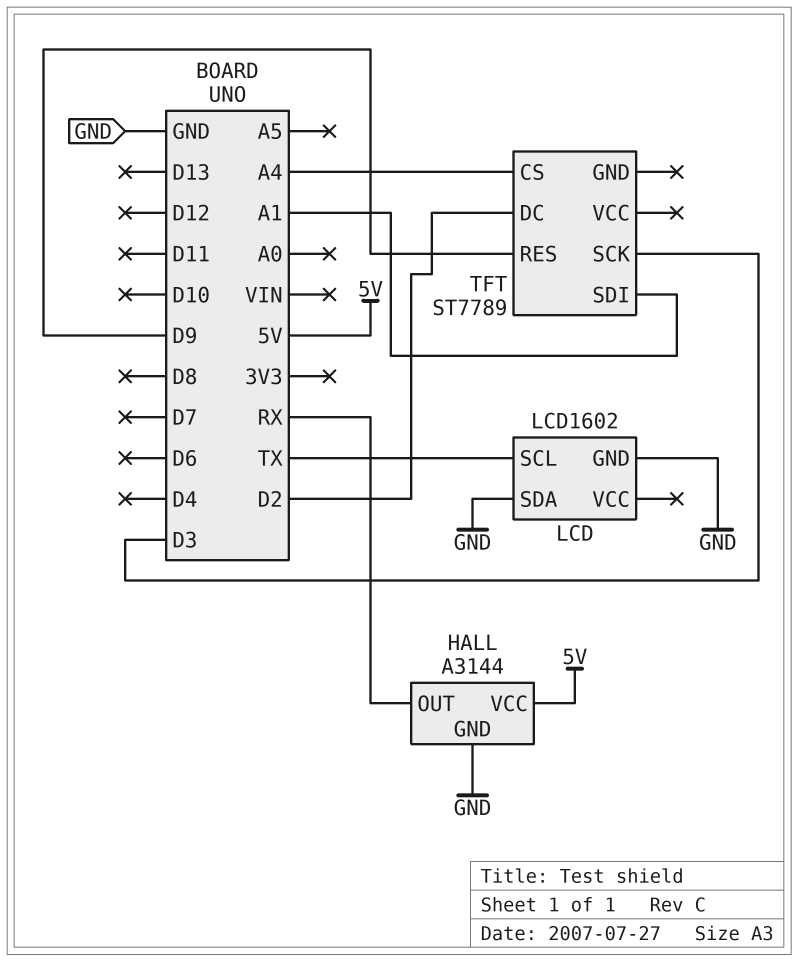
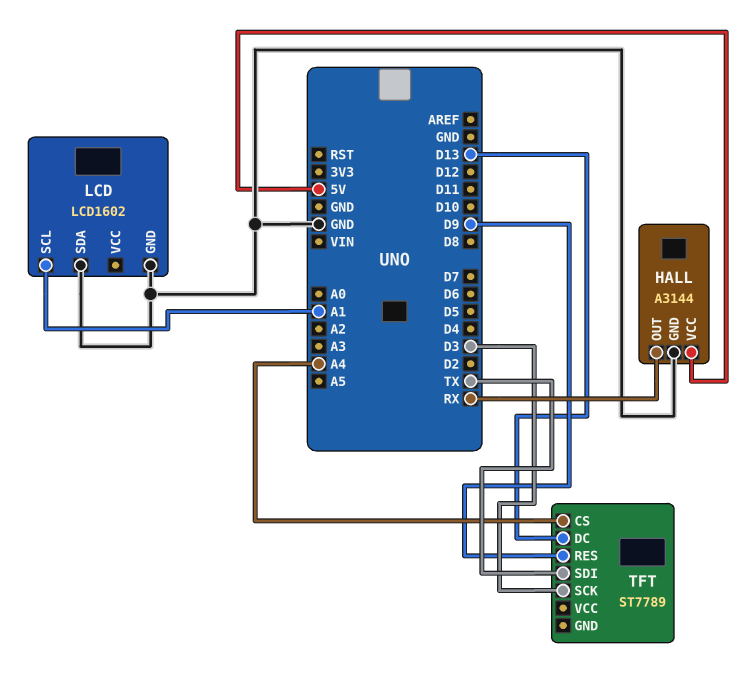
LCD pin SCL: TX -> A1
TFT pin DC: D2 -> D13
TFT pin SDI: A1 -> TX

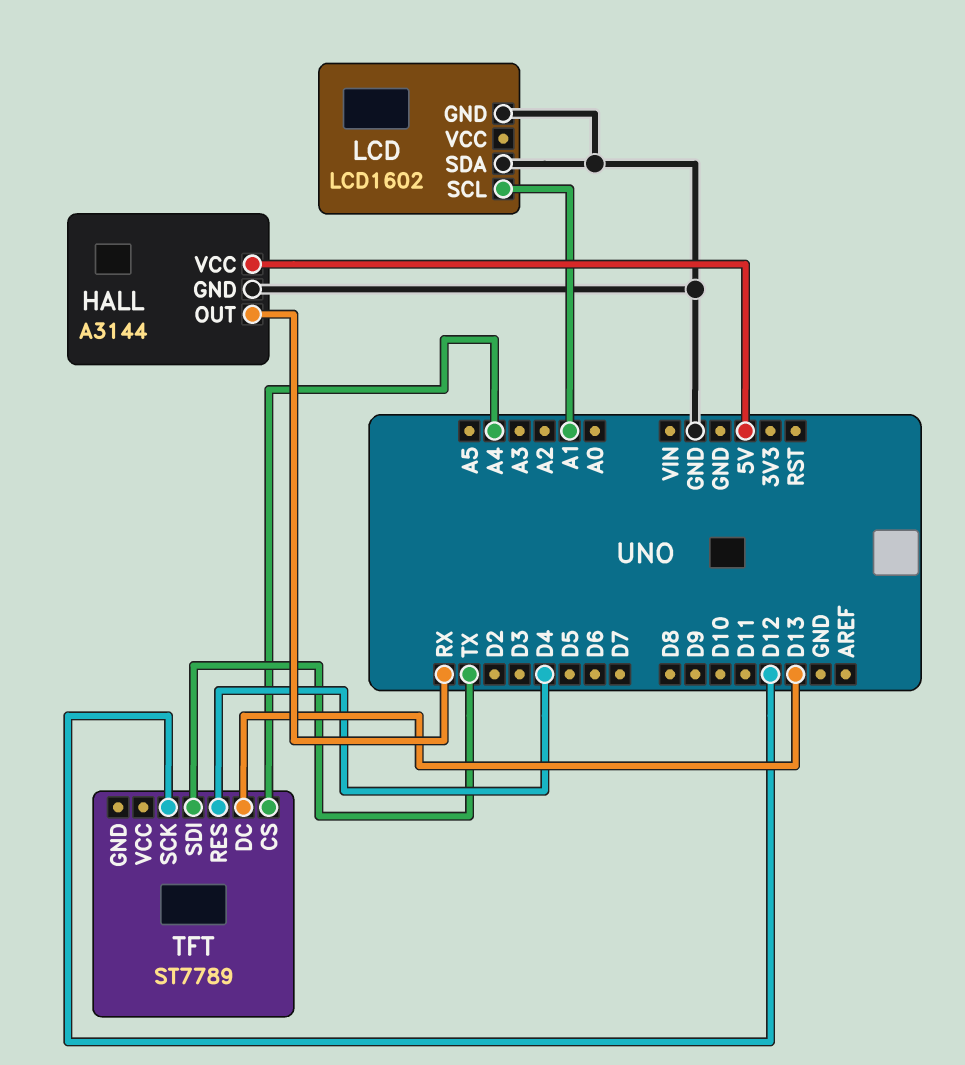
TFT pin RES: D9 -> D4
TFT pin SCK: D3 -> D12

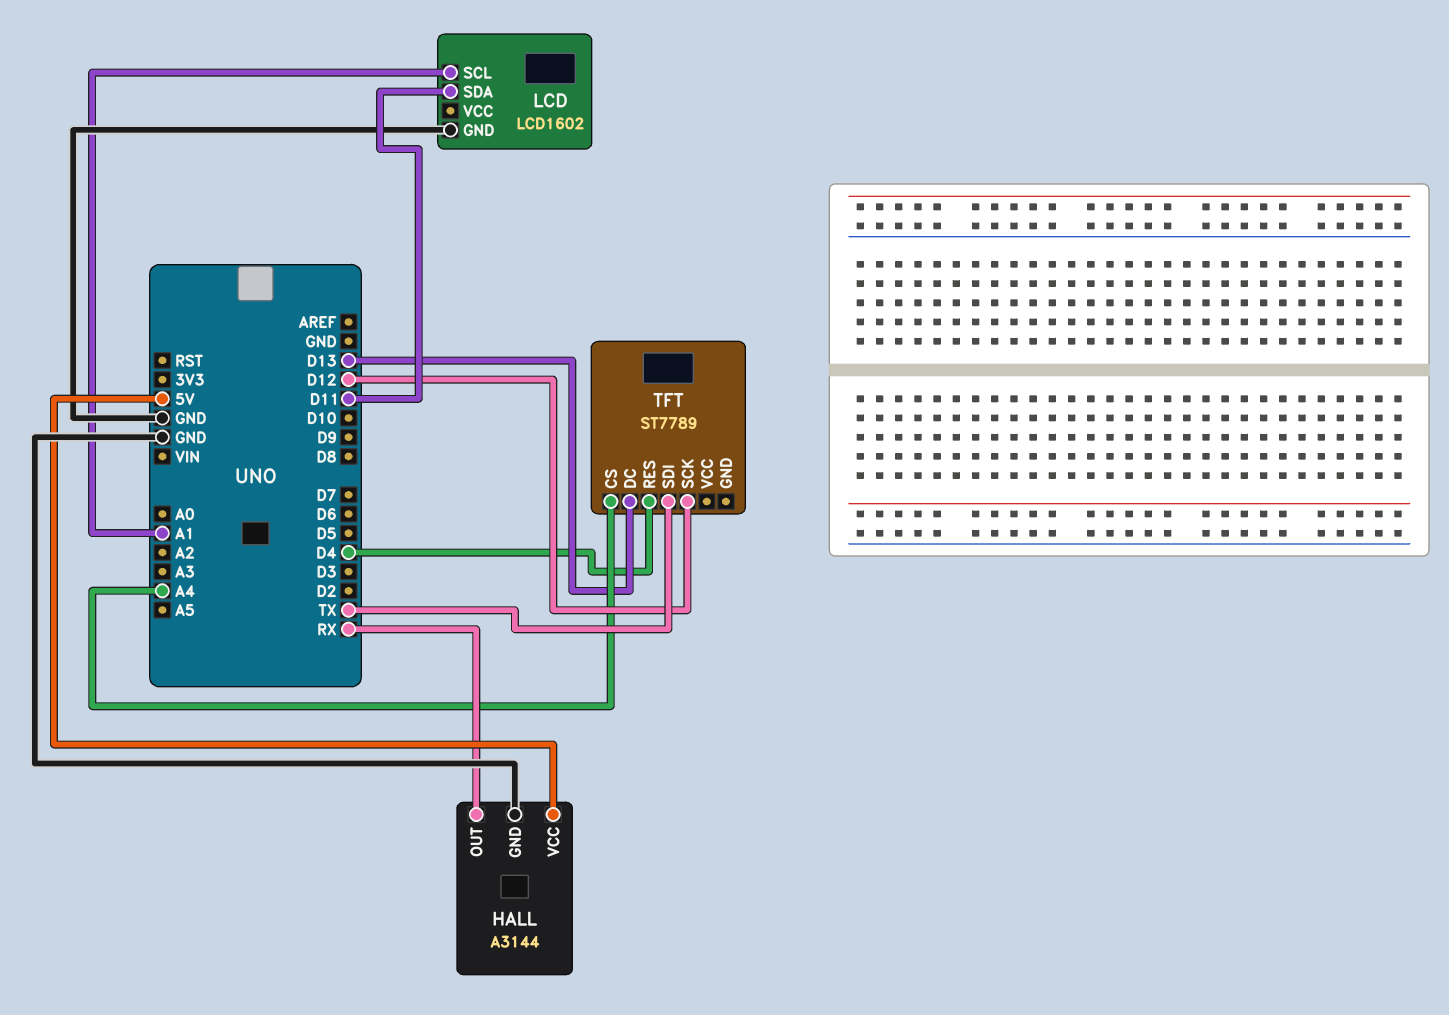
LCD pin SDA: GND -> D11

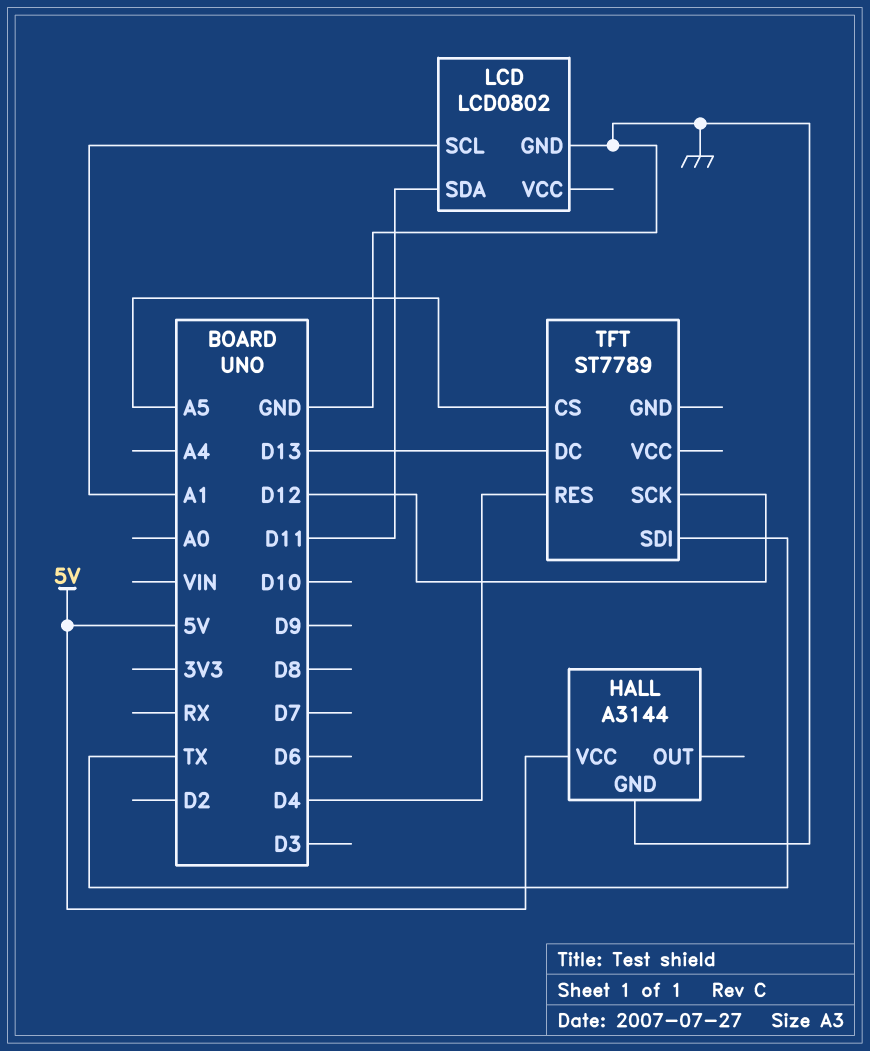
HALL pin OUT: RX -> none
LCD: LCD1602 -> LCD0802
TFT pin CS: A4 -> A5

